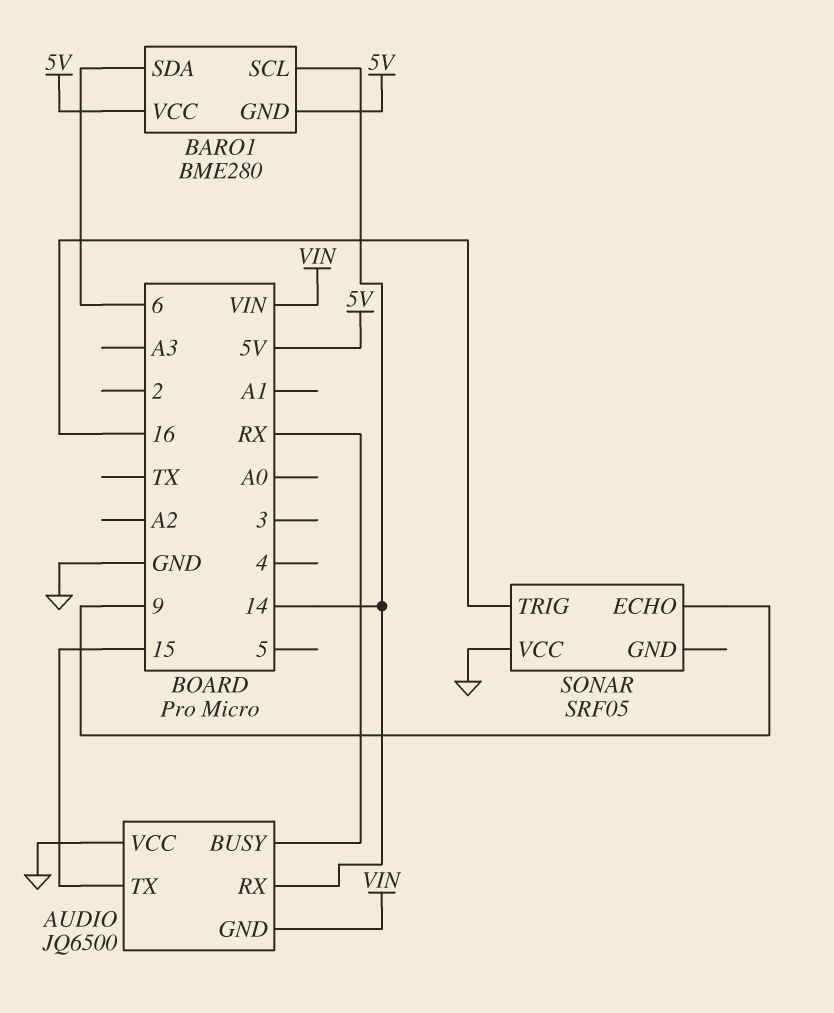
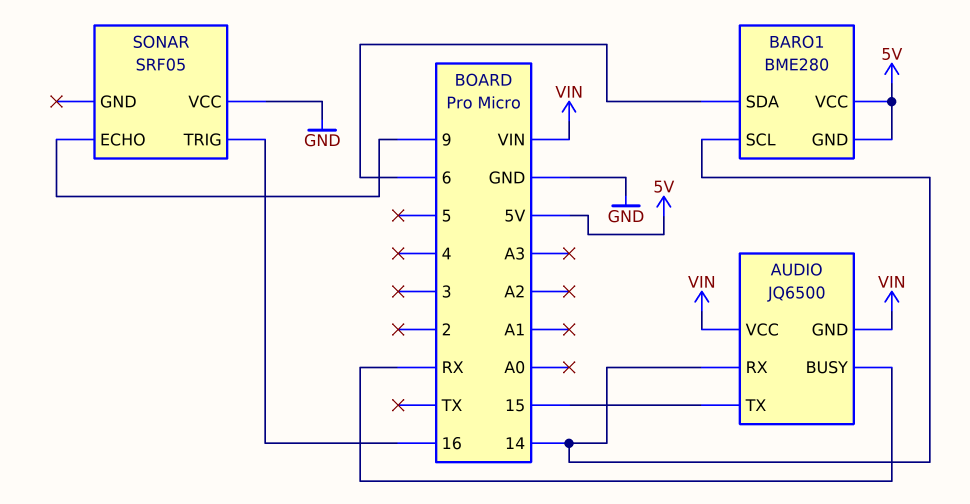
AUDIO pin VCC: GND -> VIN

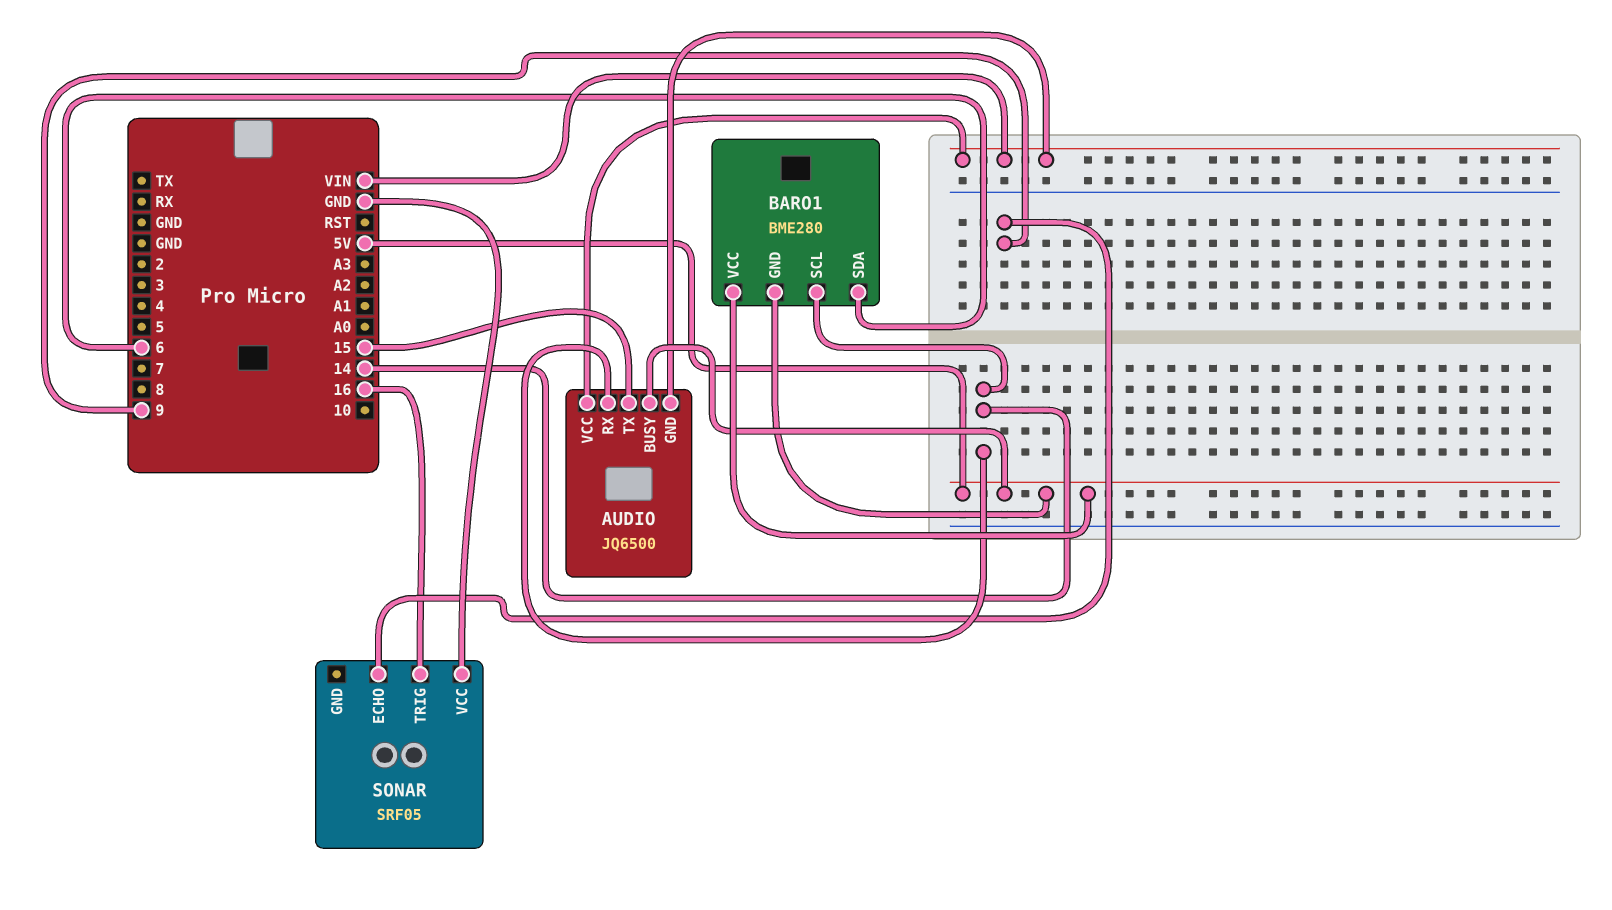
AUDIO pin BUSY: RX -> 5V

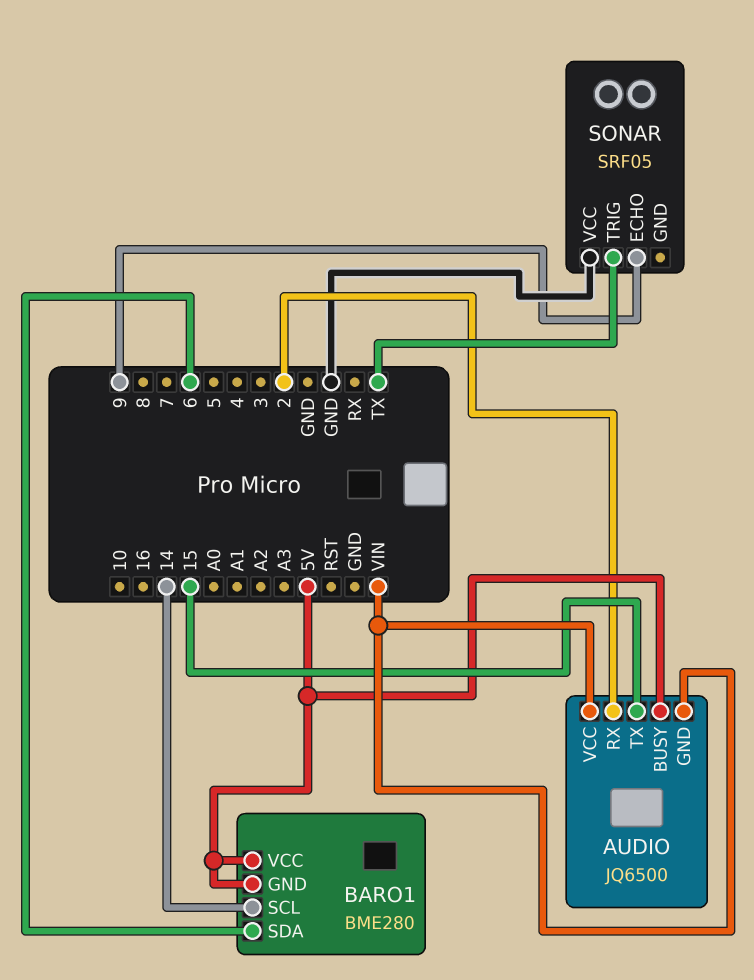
AUDIO pin RX: 14 -> 2
SONAR pin TRIG: 16 -> TX

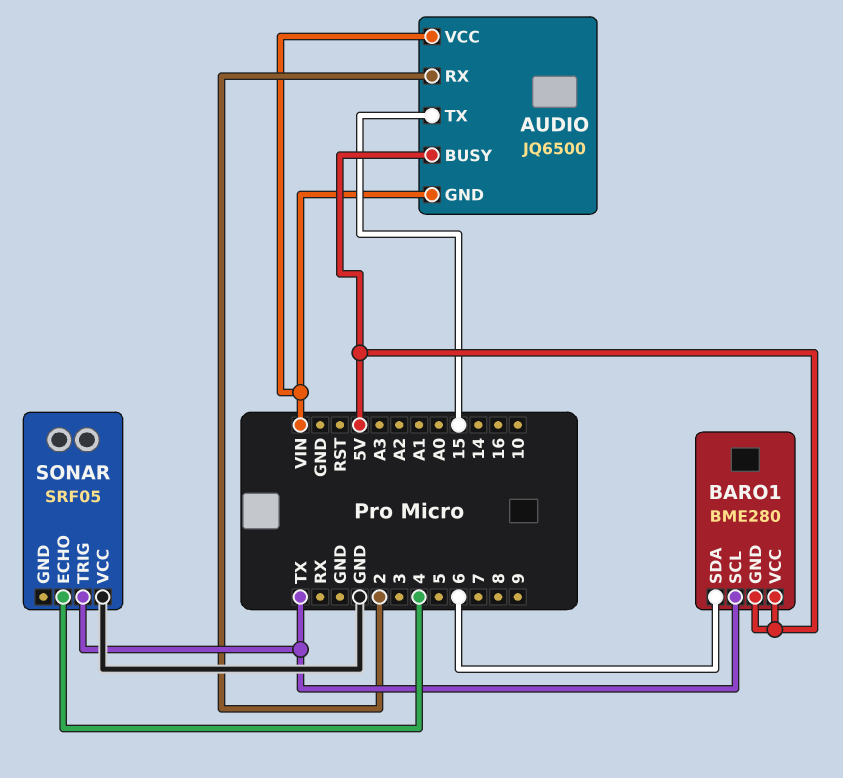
BARO1 pin SCL: 14 -> TX
SONAR pin ECHO: 9 -> 4

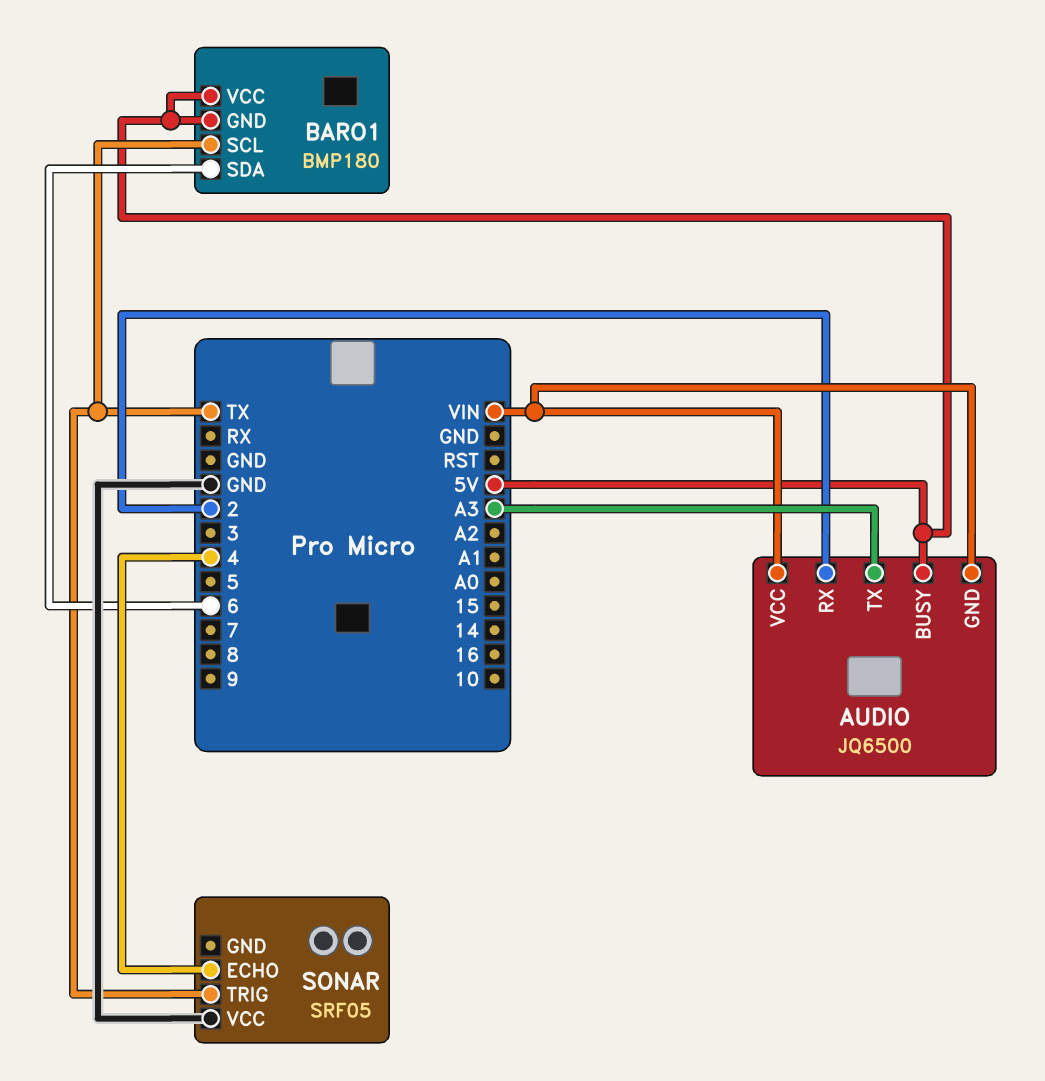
AUDIO pin TX: 15 -> A3
BARO1: BME280 -> BMP180

